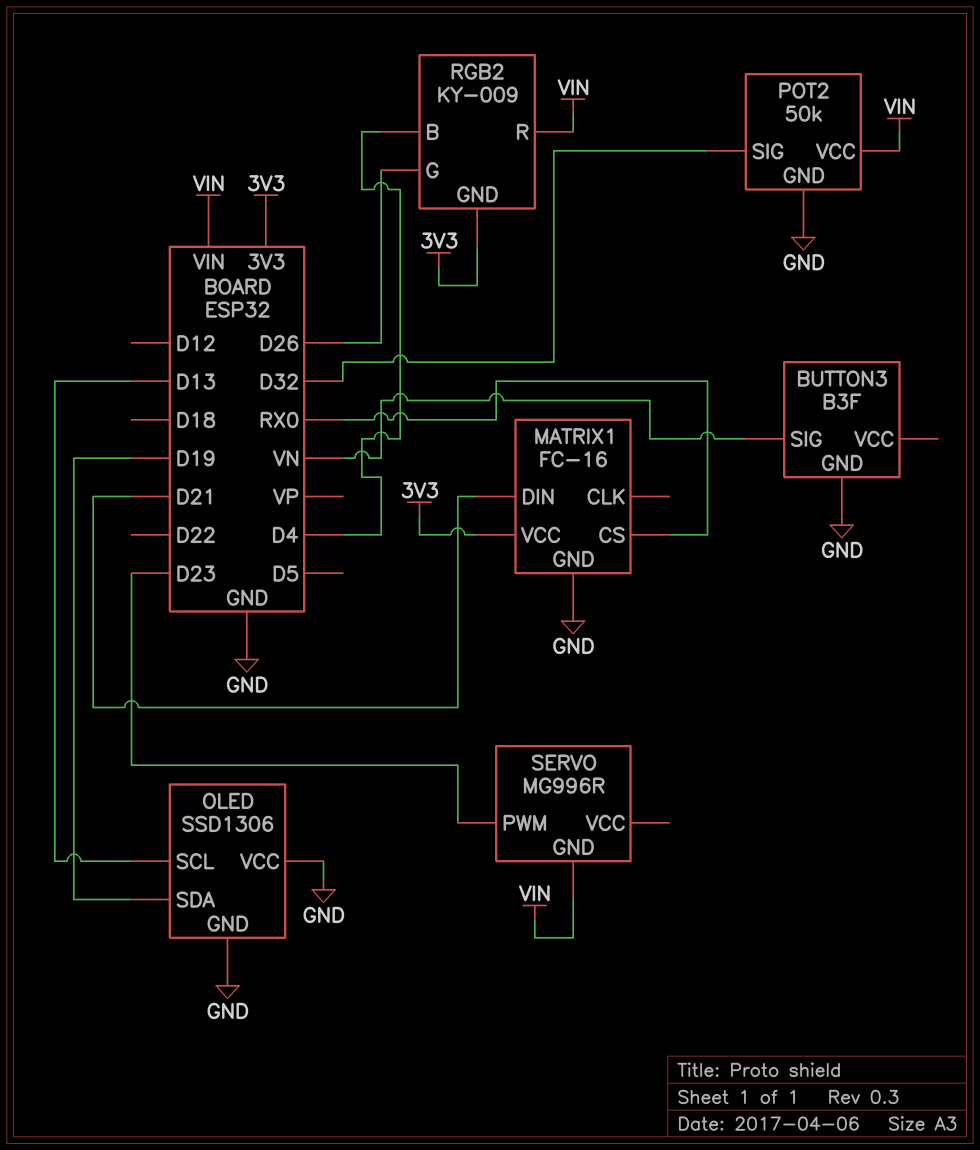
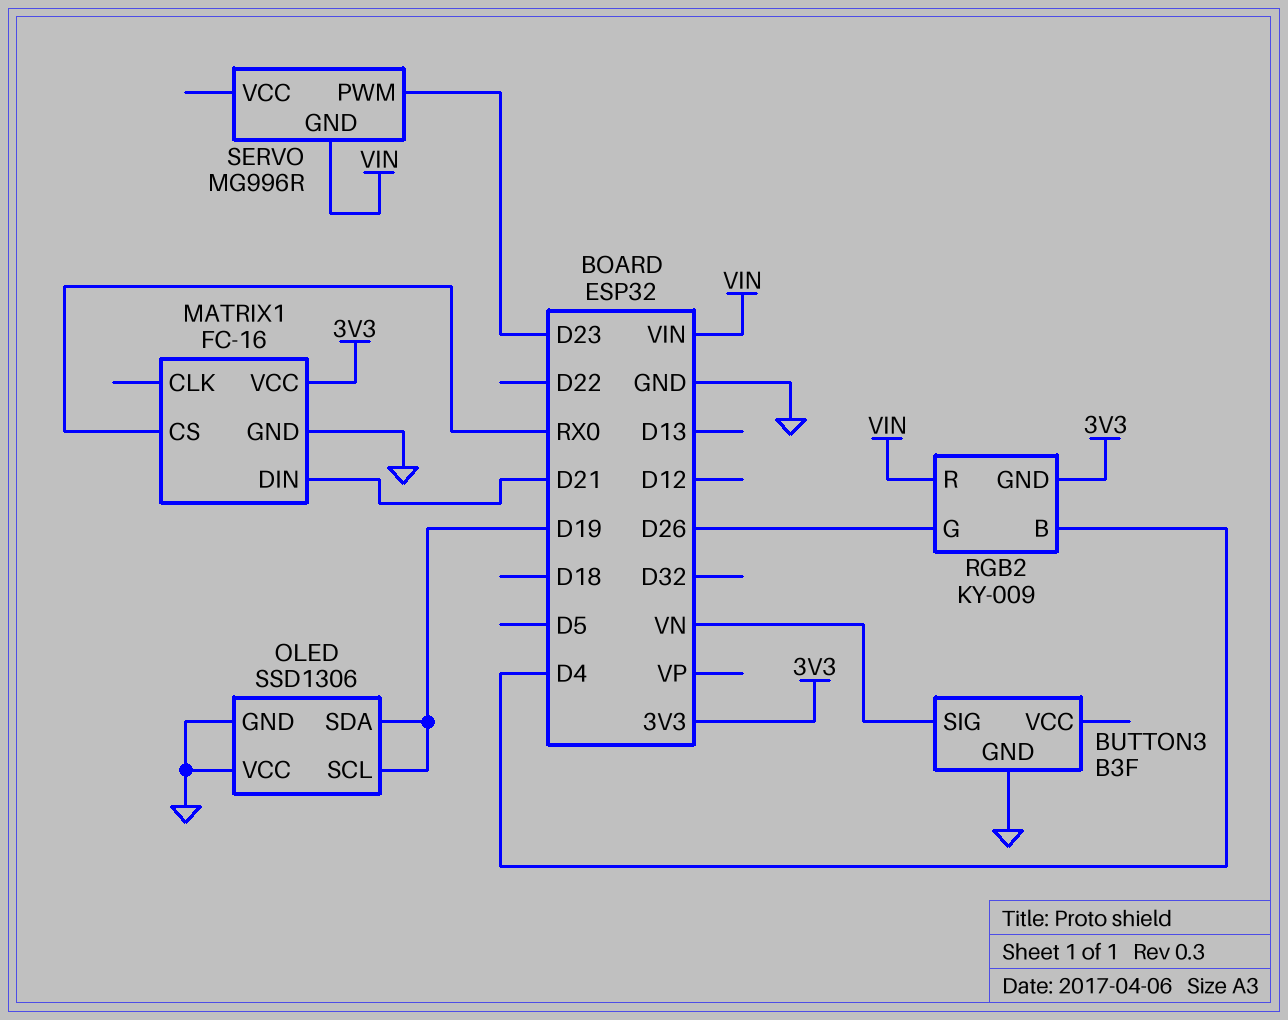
OLED pin SCL: D13 -> D19
POT2: 50k -> none
POT2 pin GND: GND -> none
POT2 pin SIG: D32 -> none
POT2 pin VCC: VIN -> none

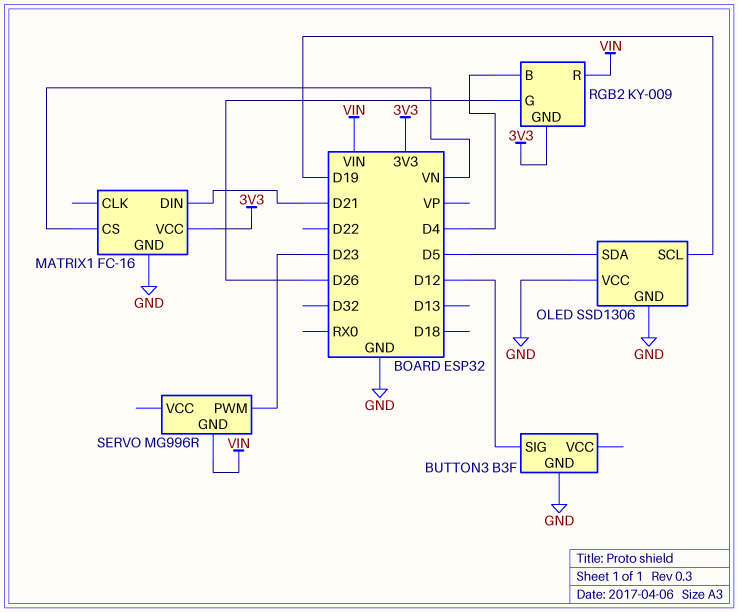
BUTTON3 pin SIG: VN -> D12
MATRIX1 pin CS: RX0 -> VN
OLED pin SDA: D19 -> D5

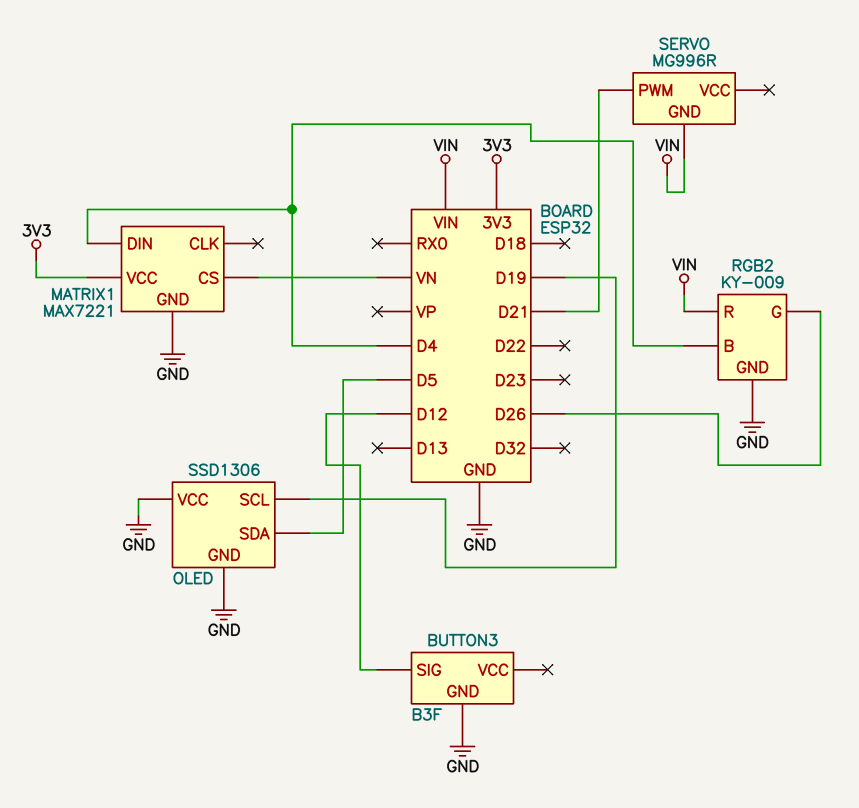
MATRIX1: FC-16 -> MAX7221
MATRIX1 pin DIN: D21 -> D4
RGB2 pin GND: 3V3 -> GND
SERVO pin PWM: D23 -> D21

